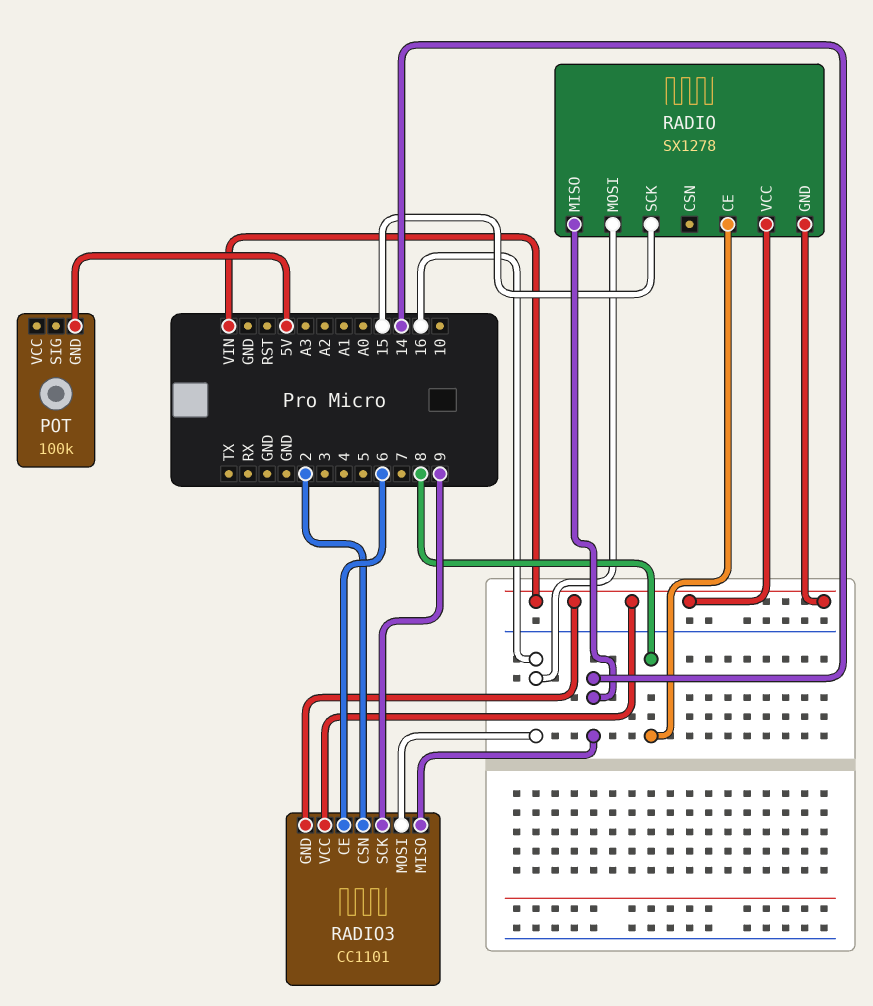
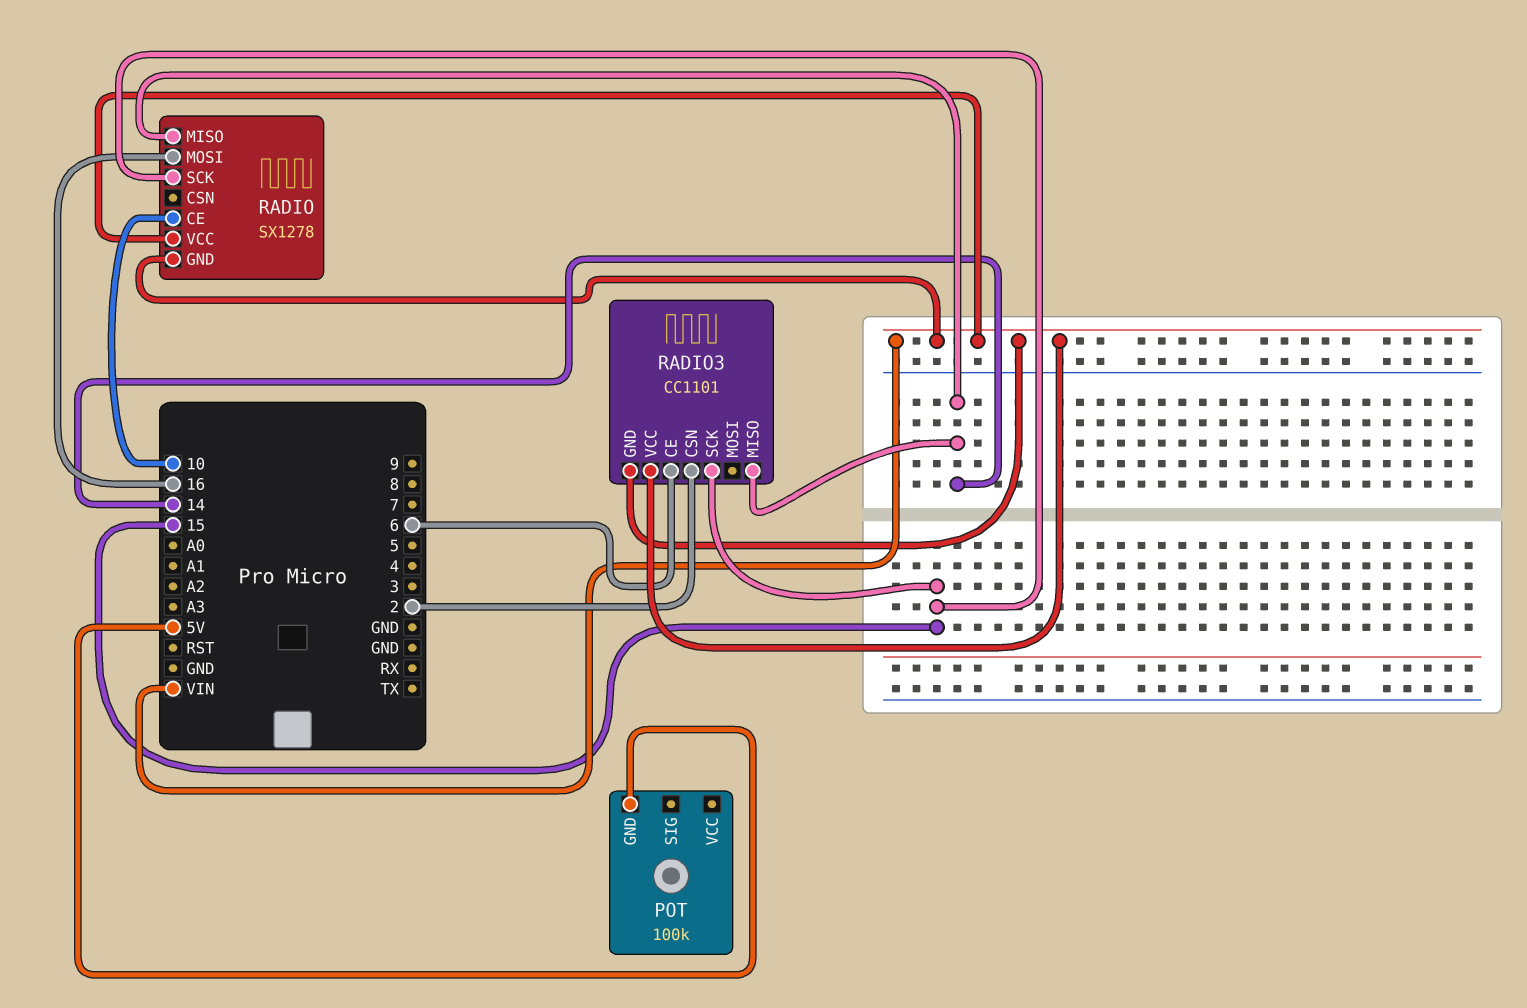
RADIO pin CE: 8 -> 10
RADIO3 pin MOSI: 16 -> none
RADIO3 pin SCK: 9 -> 15

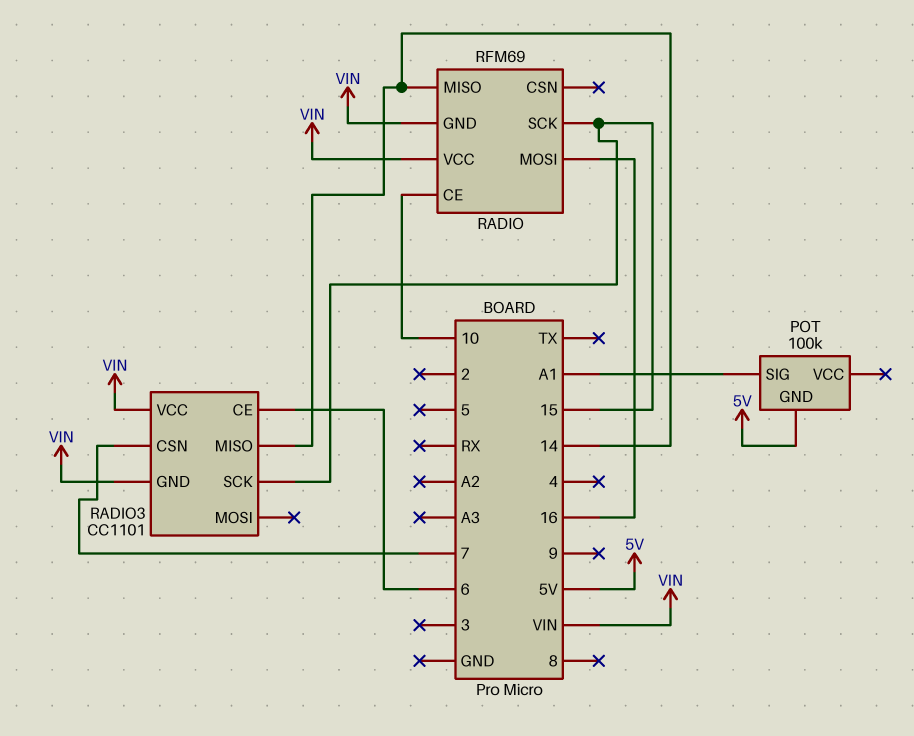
POT pin SIG: none -> A1
RADIO: SX1278 -> RFM69
RADIO3 pin CSN: 2 -> 7

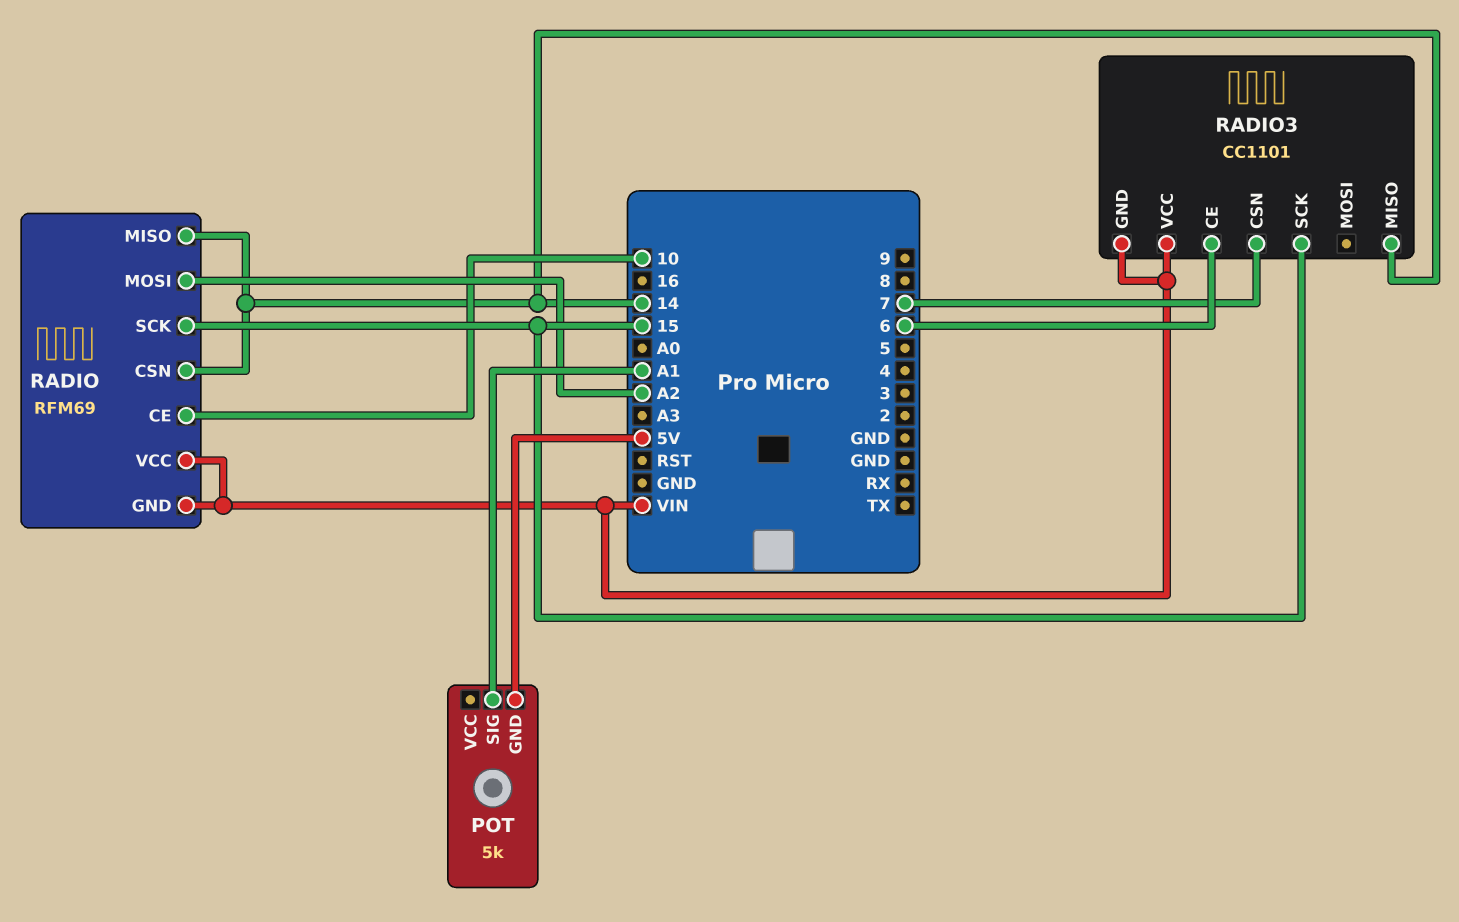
POT: 100k -> 5k
RADIO pin CSN: none -> 14
RADIO pin MOSI: 16 -> A2

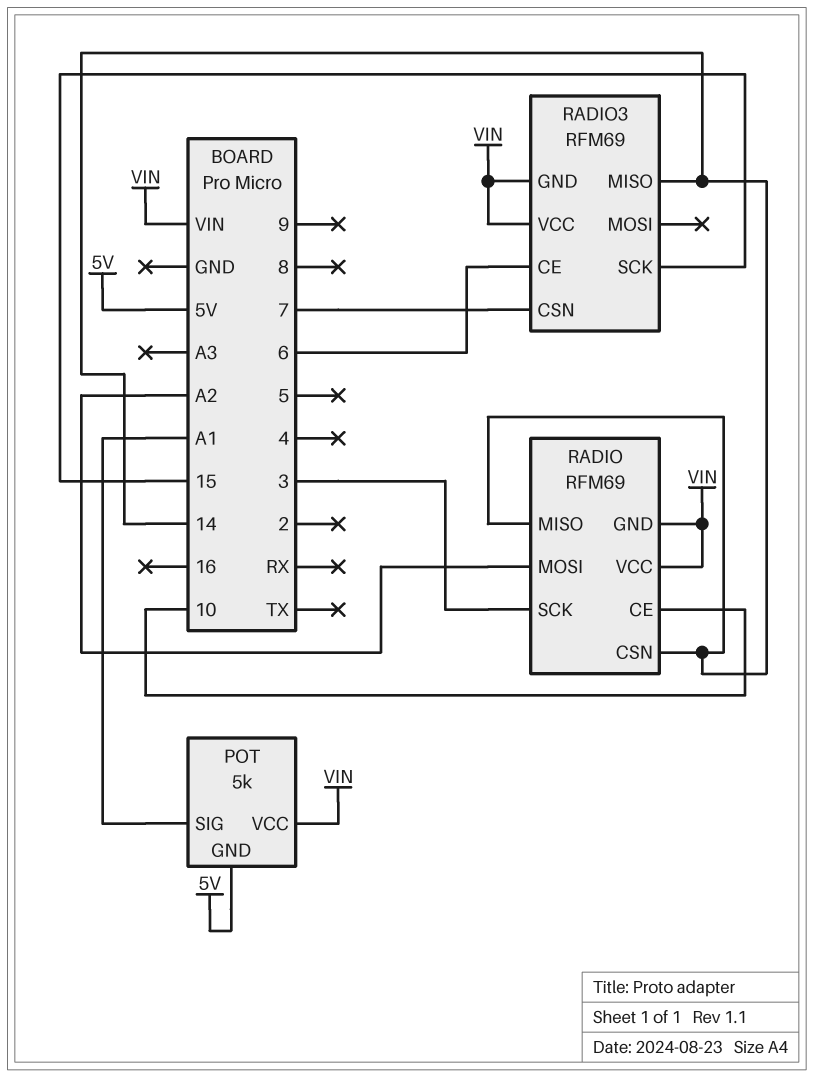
POT pin VCC: none -> VIN
RADIO pin SCK: 15 -> 3
RADIO3: CC1101 -> RFM69

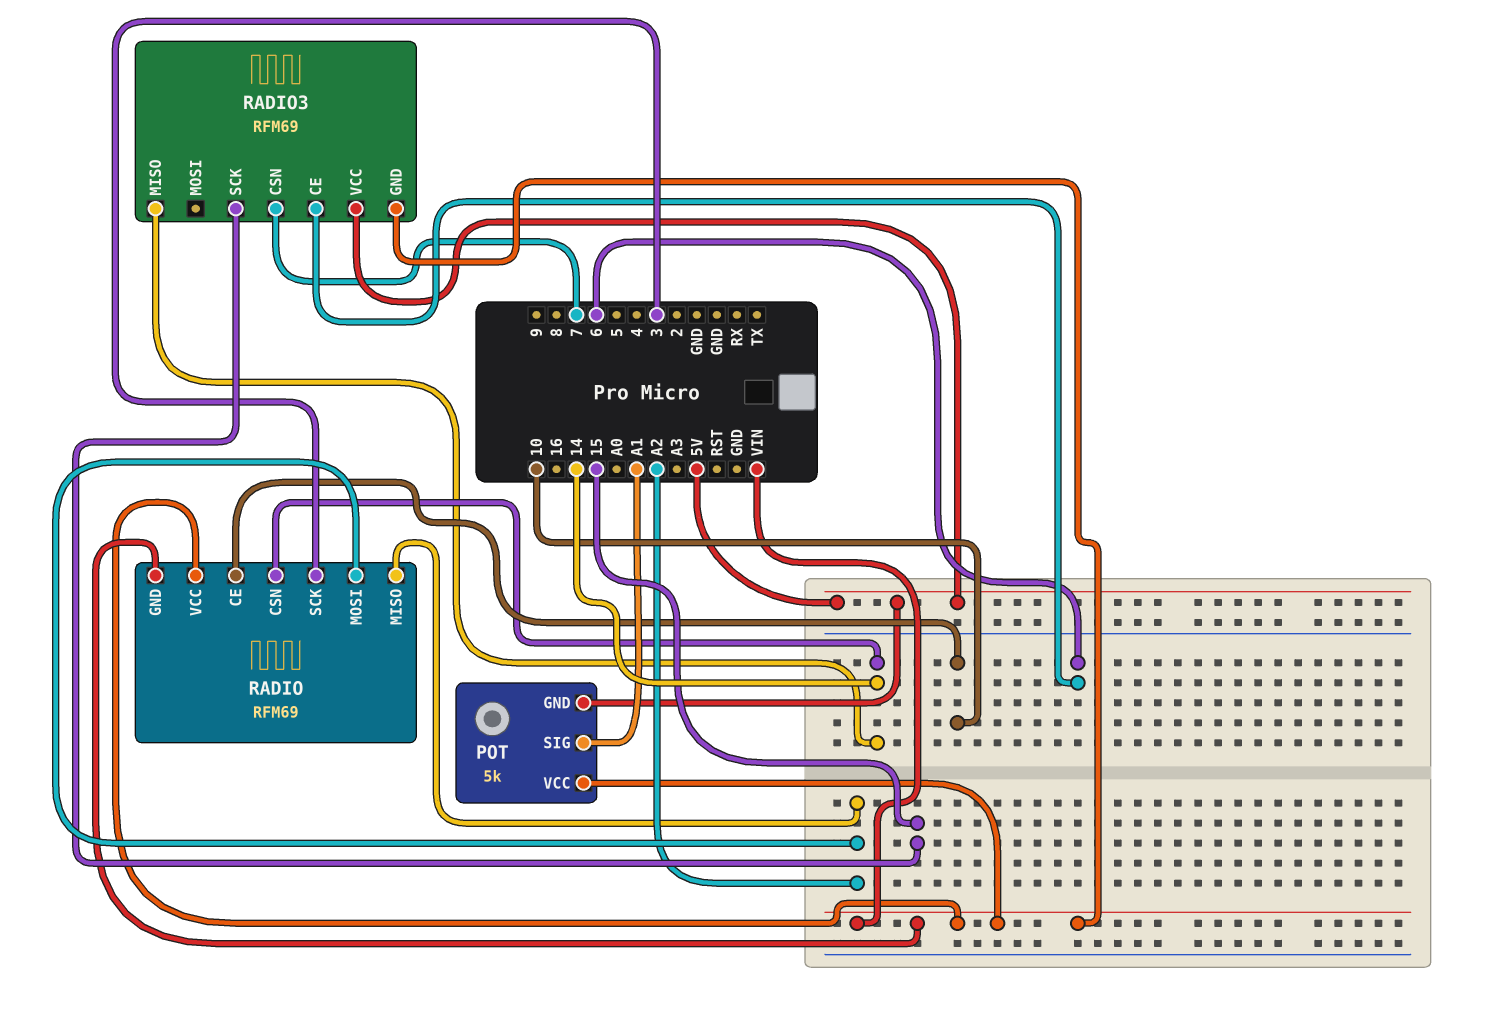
RADIO pin MISO: 14 -> A2
RADIO3 pin VCC: VIN -> 5V

